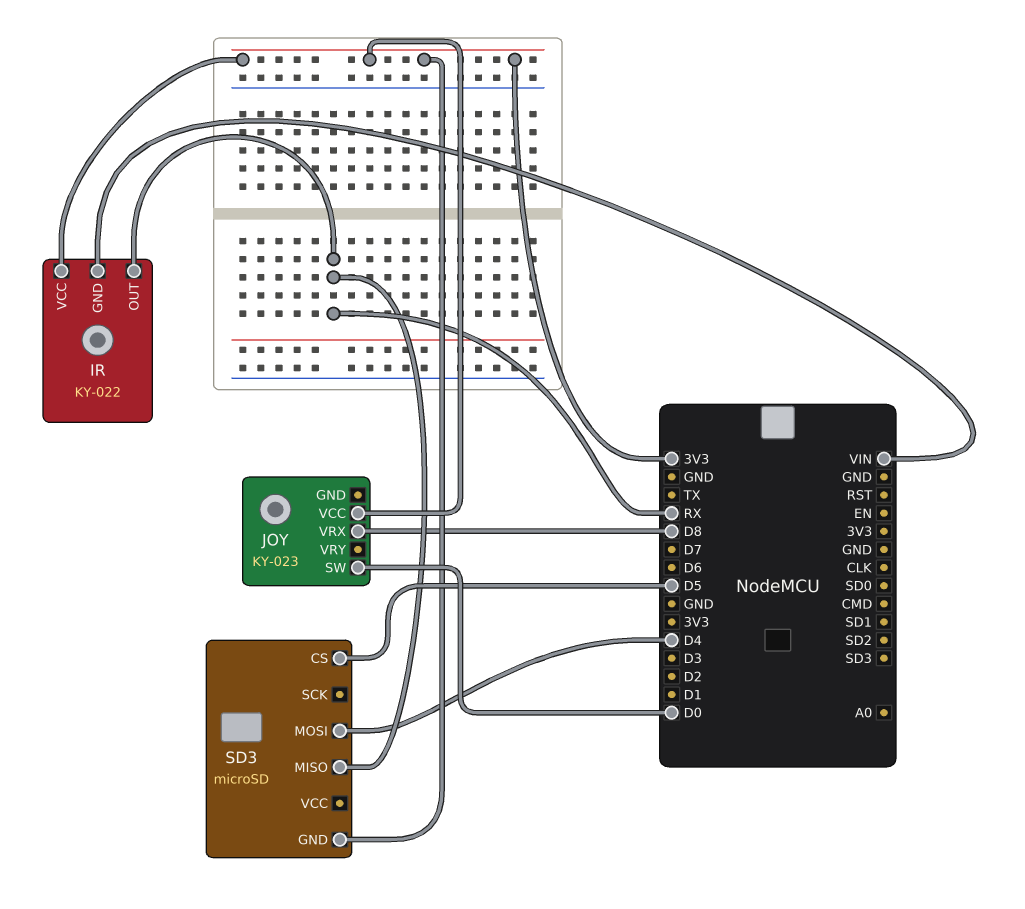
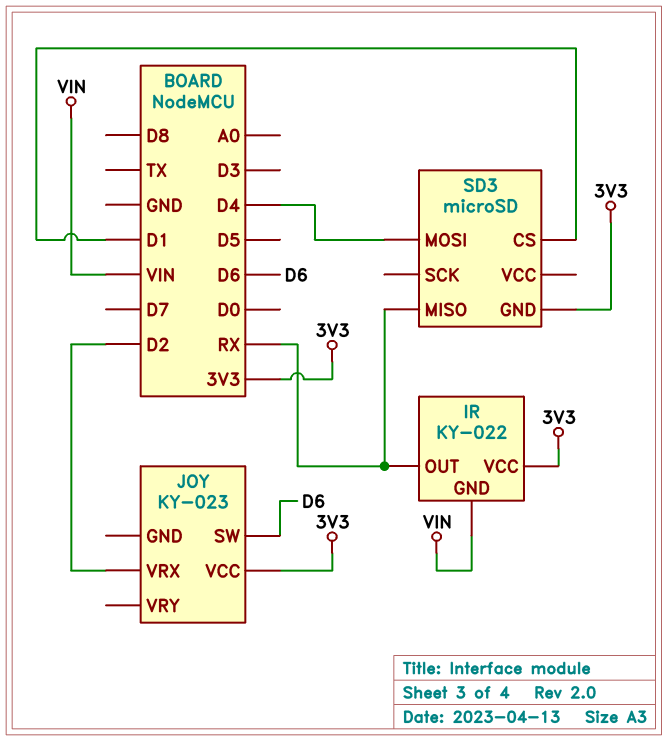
JOY pin SW: D0 -> D6
JOY pin VRX: D8 -> D2
SD3 pin CS: D5 -> D1

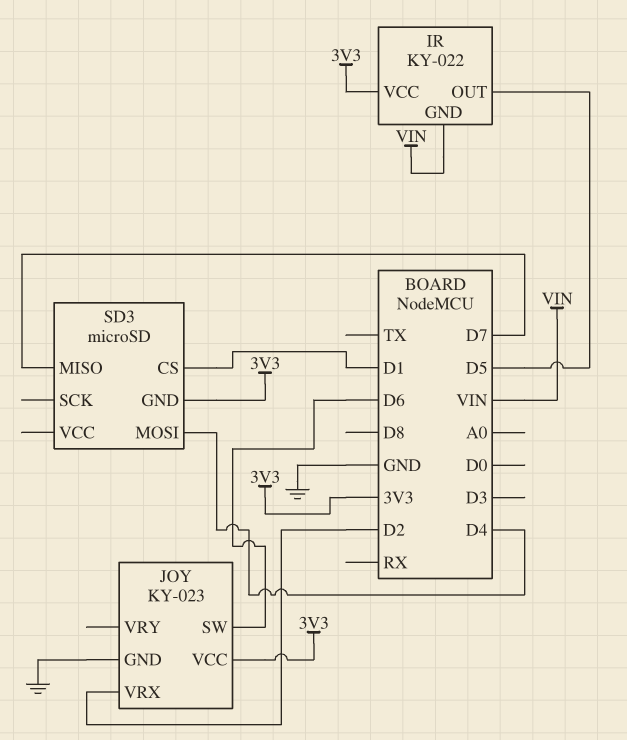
IR pin OUT: RX -> D5
JOY pin GND: none -> GND
SD3 pin MISO: RX -> D7

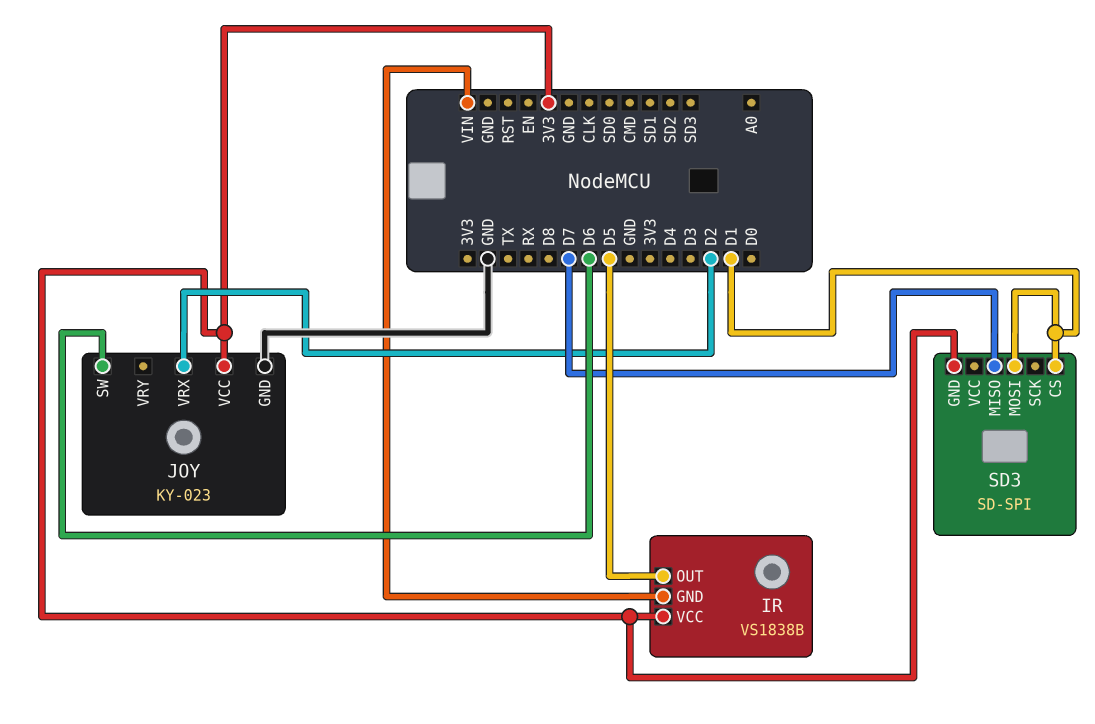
IR: KY-022 -> VS1838B
SD3: microSD -> SD-SPI
SD3 pin MOSI: D4 -> D1

